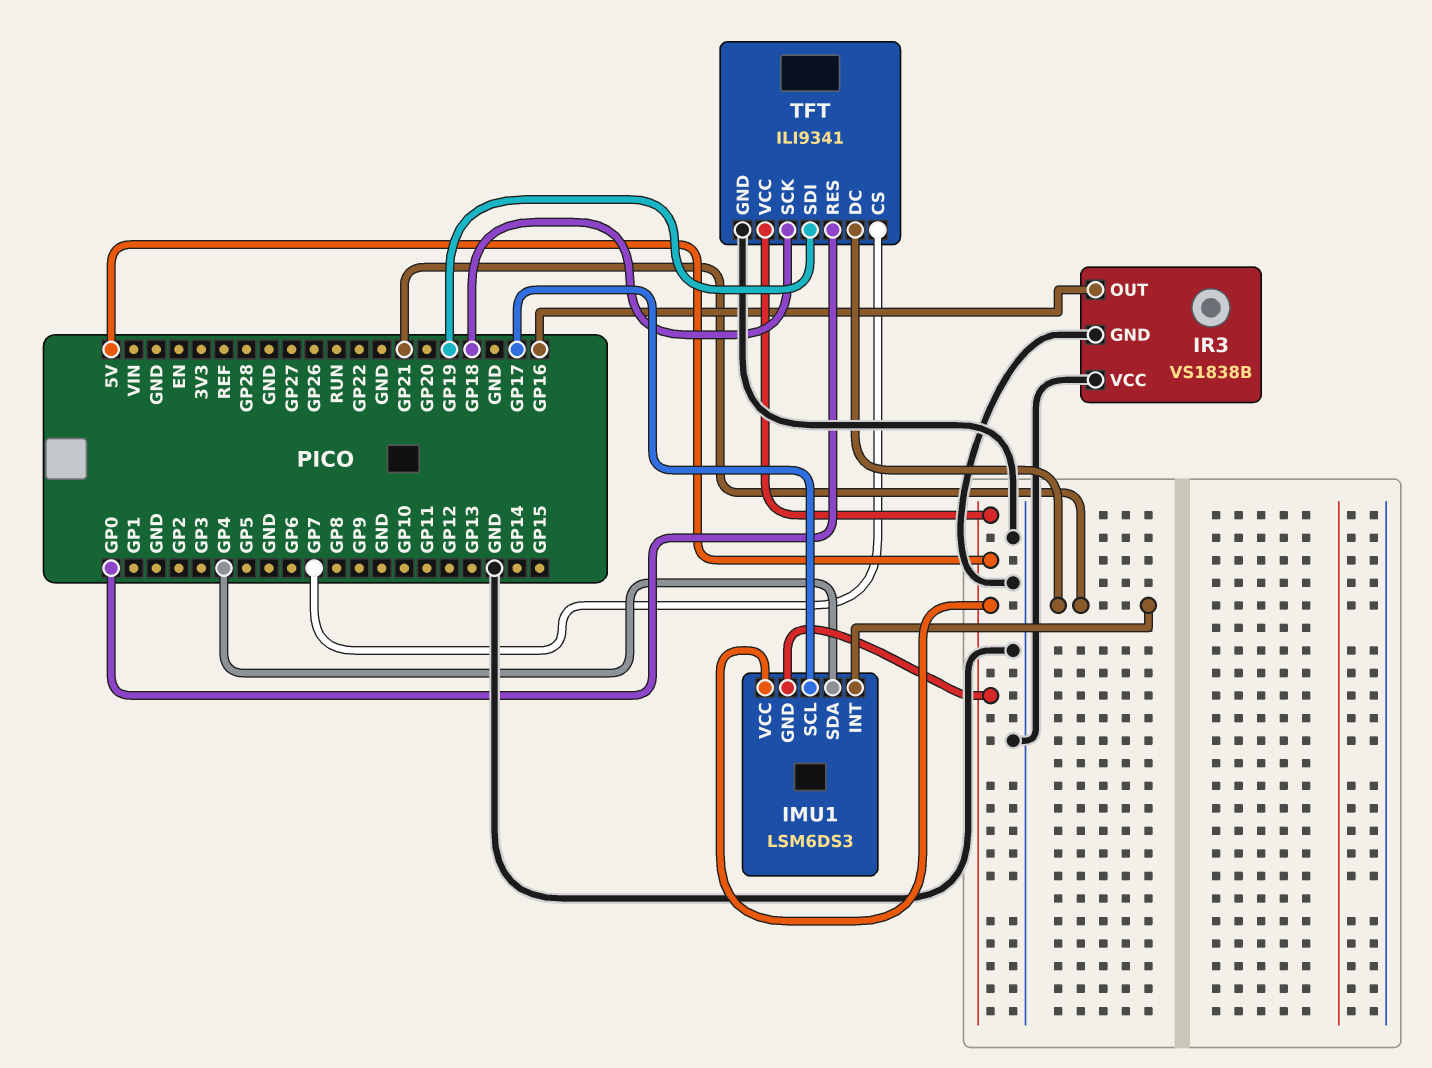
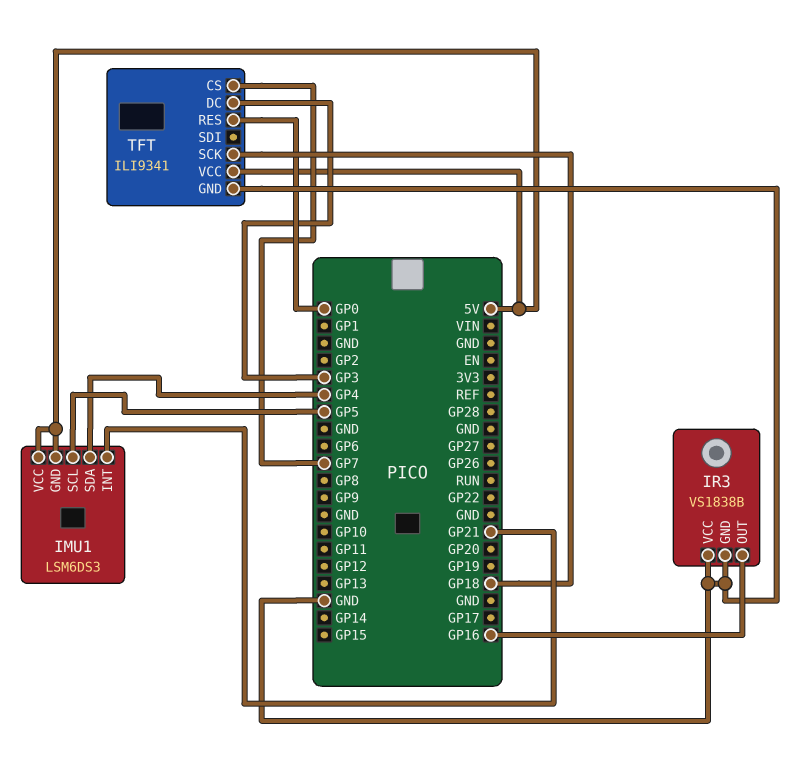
IMU1 pin SCL: GP17 -> GP5
TFT pin DC: GP21 -> GP3
TFT pin SDI: GP19 -> none

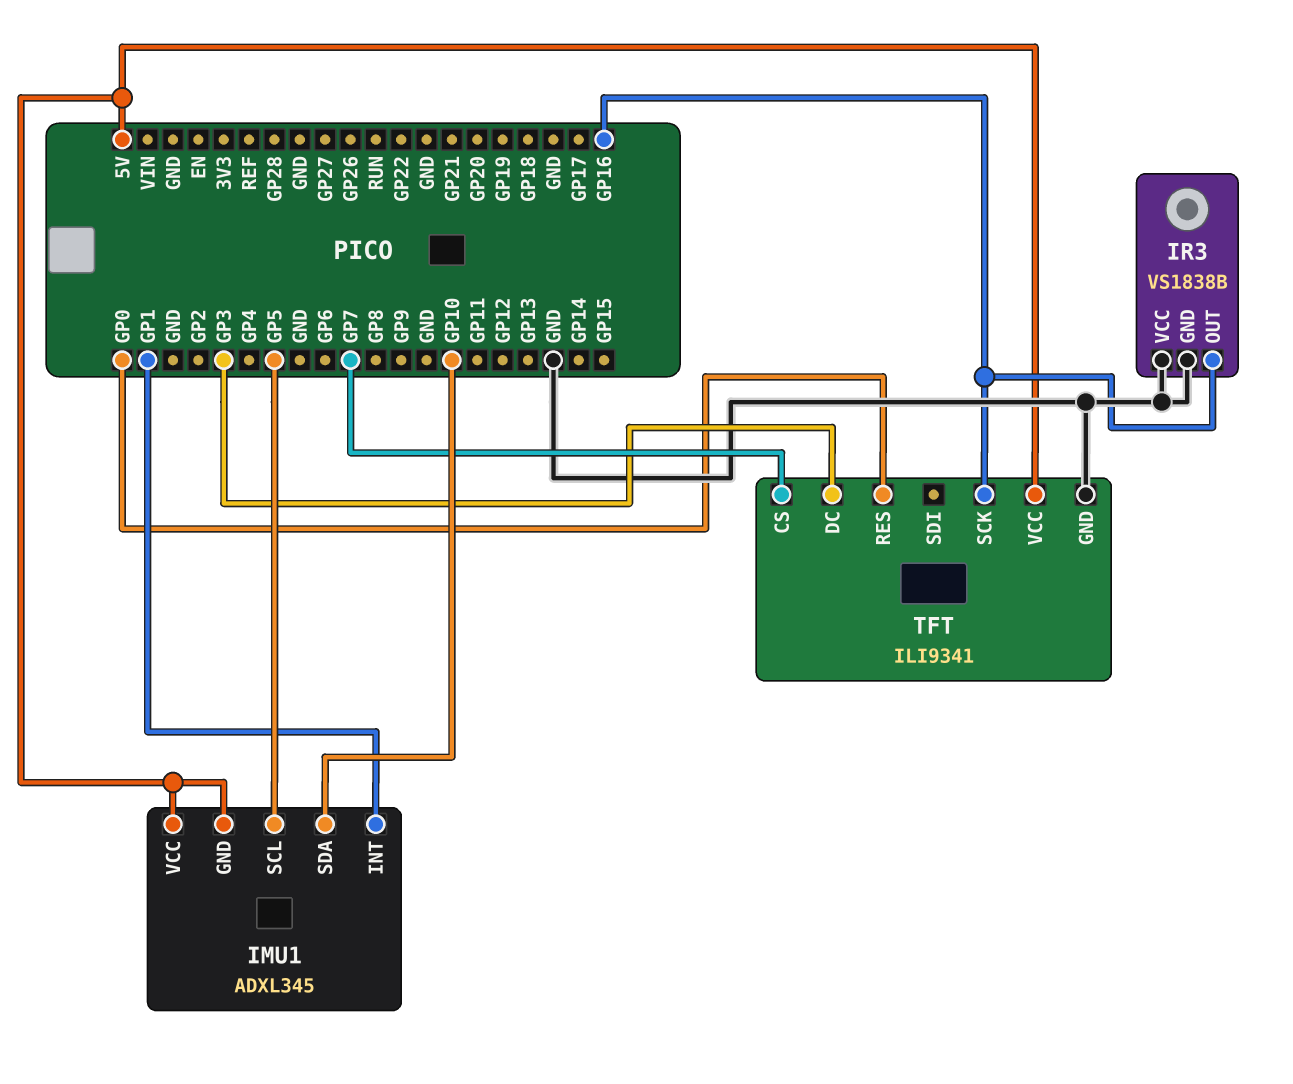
IMU1: LSM6DS3 -> ADXL345
IMU1 pin INT: GP21 -> GP1
IMU1 pin SDA: GP4 -> GP10
TFT pin SCK: GP18 -> GP16

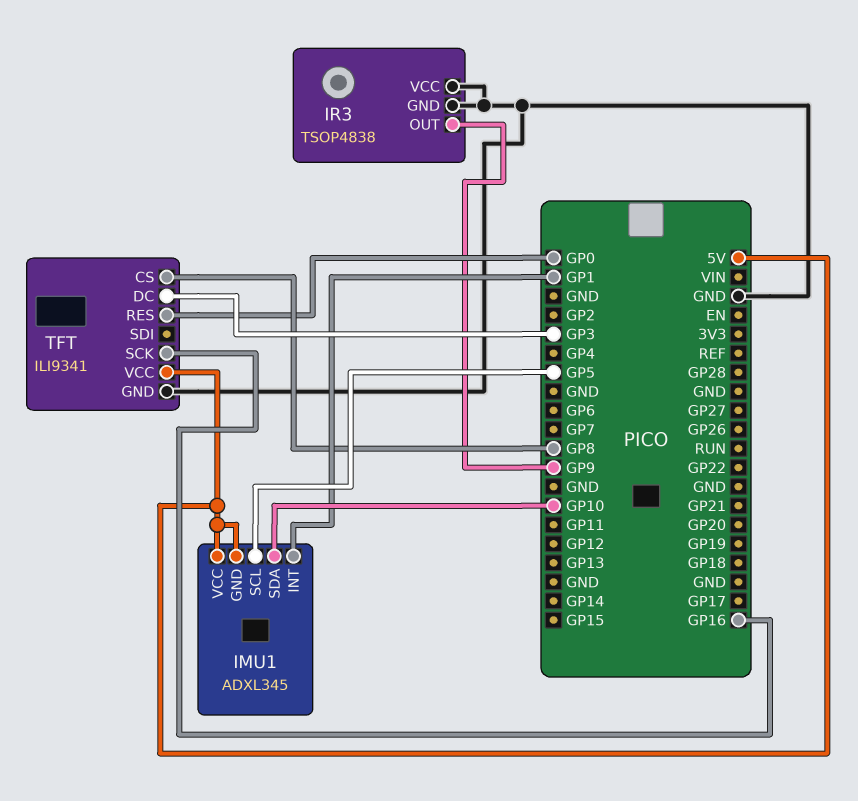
IR3: VS1838B -> TSOP4838
IR3 pin OUT: GP16 -> GP9
TFT pin CS: GP7 -> GP8

